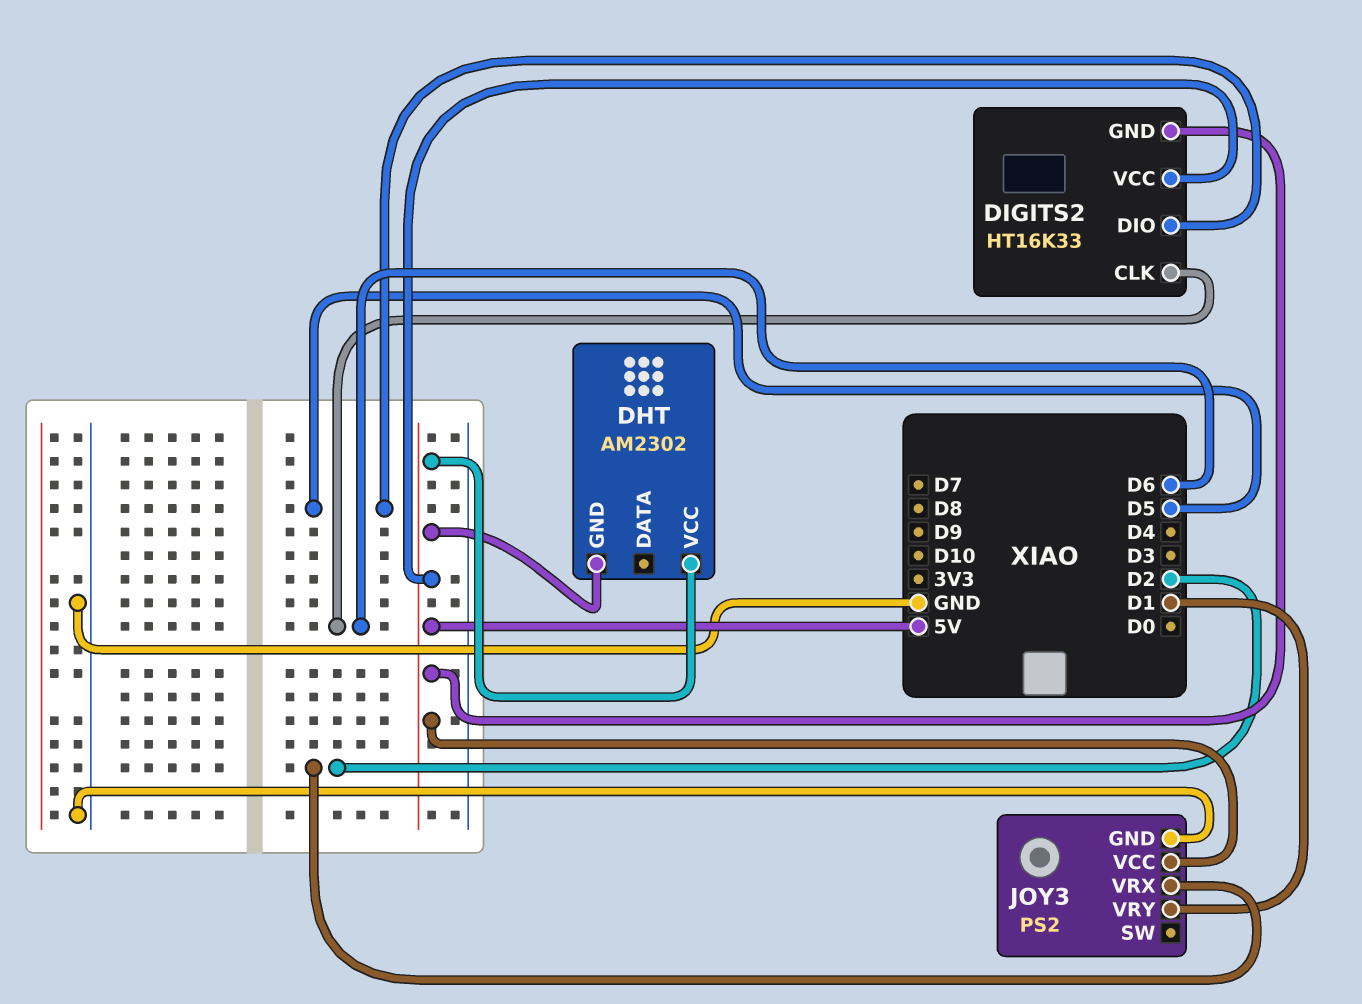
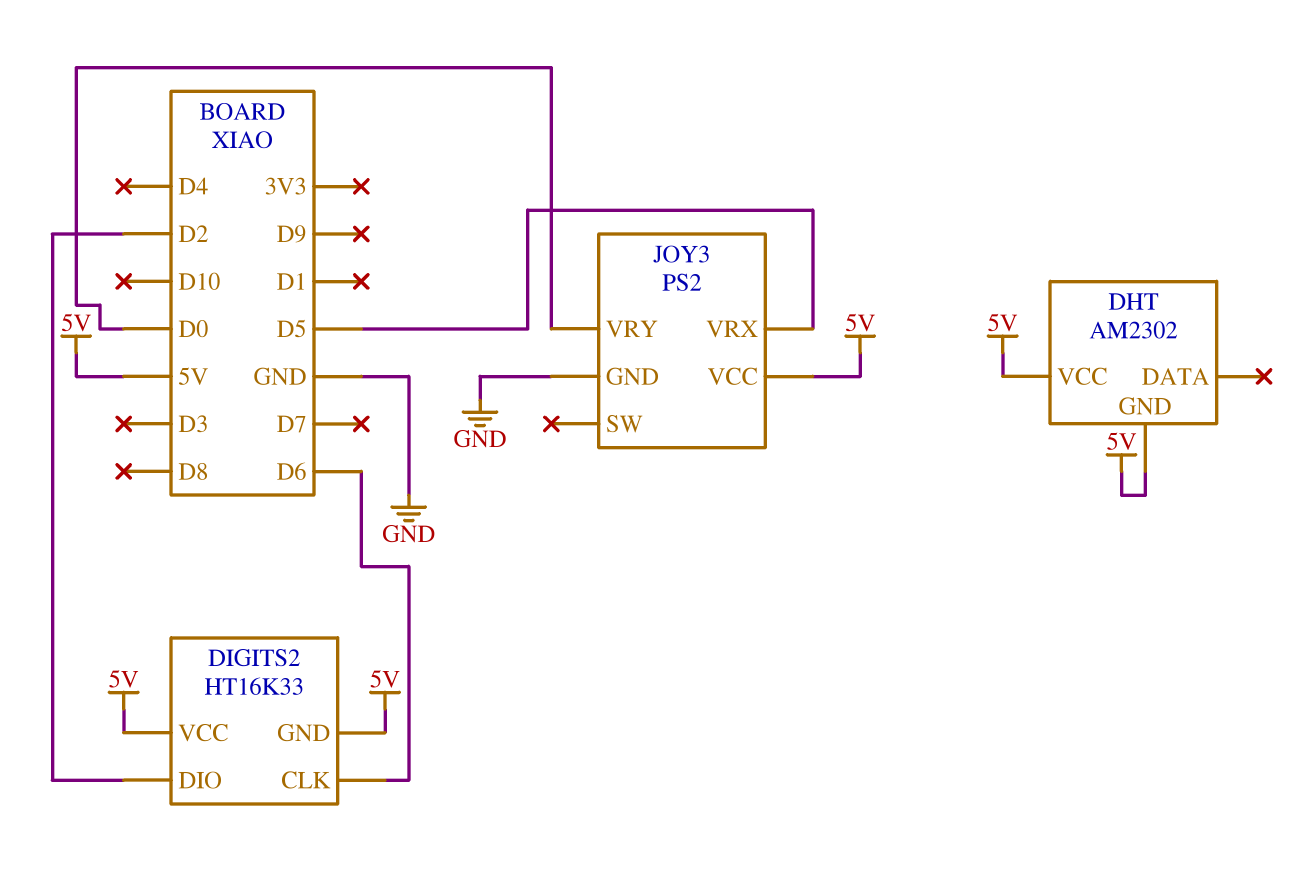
DIGITS2 pin DIO: D5 -> D2
JOY3 pin VRX: D2 -> D5
JOY3 pin VRY: D1 -> D0

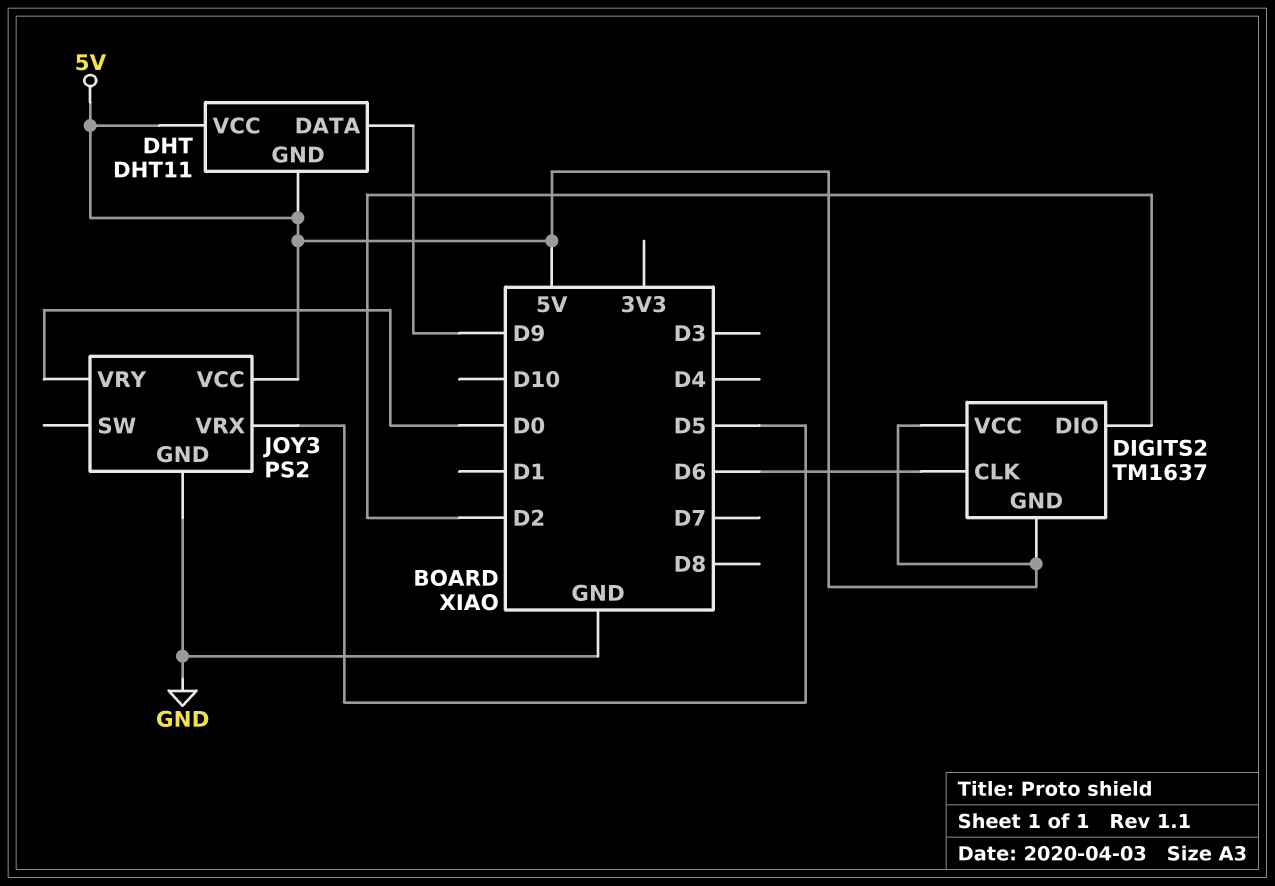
DHT: AM2302 -> DHT11
DHT pin DATA: none -> D9
DIGITS2: HT16K33 -> TM1637

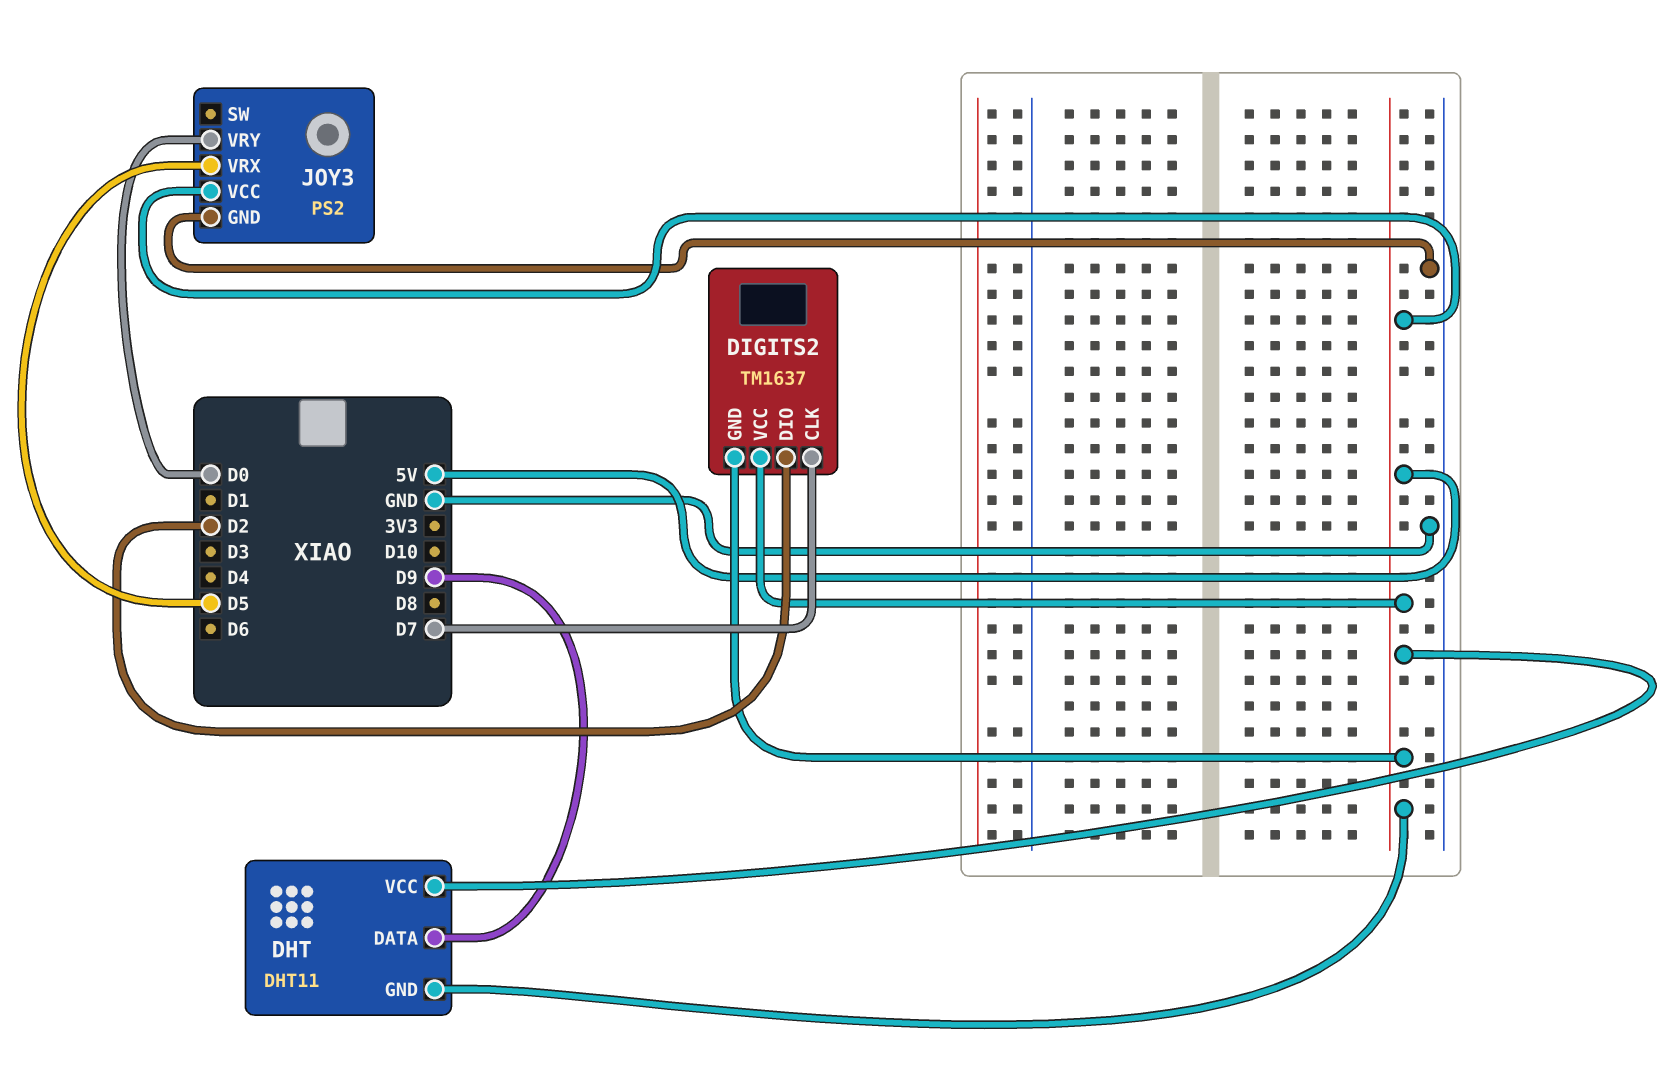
DIGITS2 pin CLK: D6 -> D7

